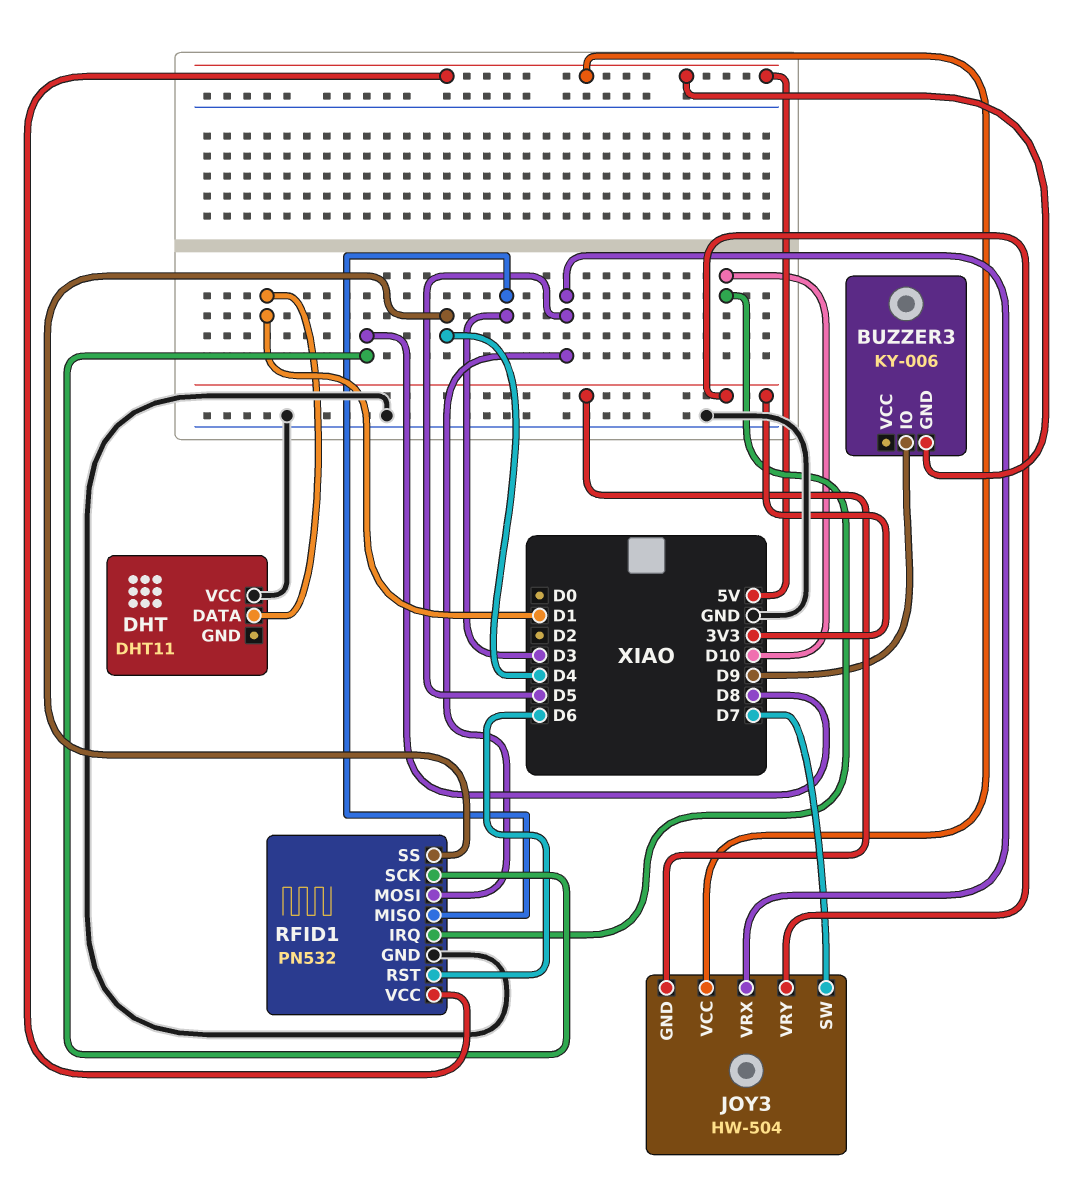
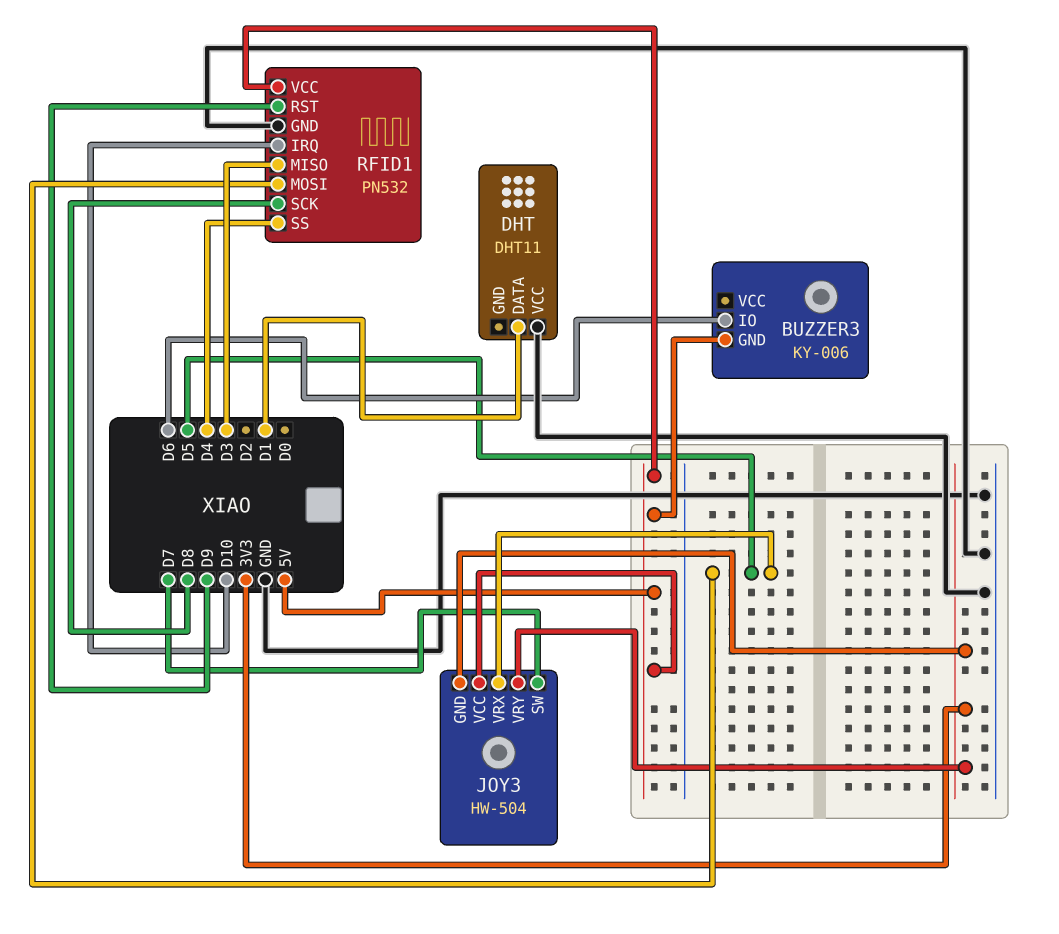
BUZZER3 pin IO: D9 -> D6
RFID1 pin RST: D6 -> D9

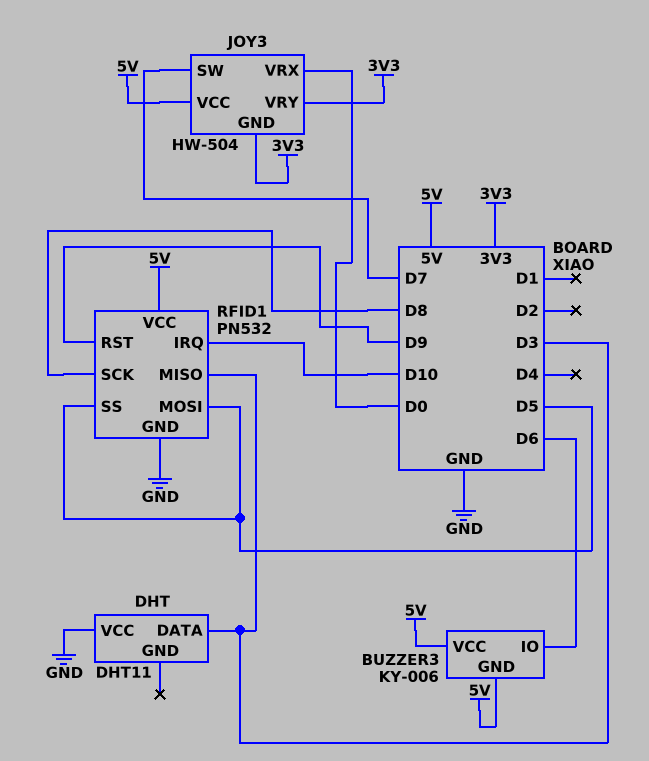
BUZZER3 pin VCC: none -> 5V
DHT pin DATA: D1 -> D3
JOY3 pin VRX: D5 -> D0
RFID1 pin SS: D4 -> D5

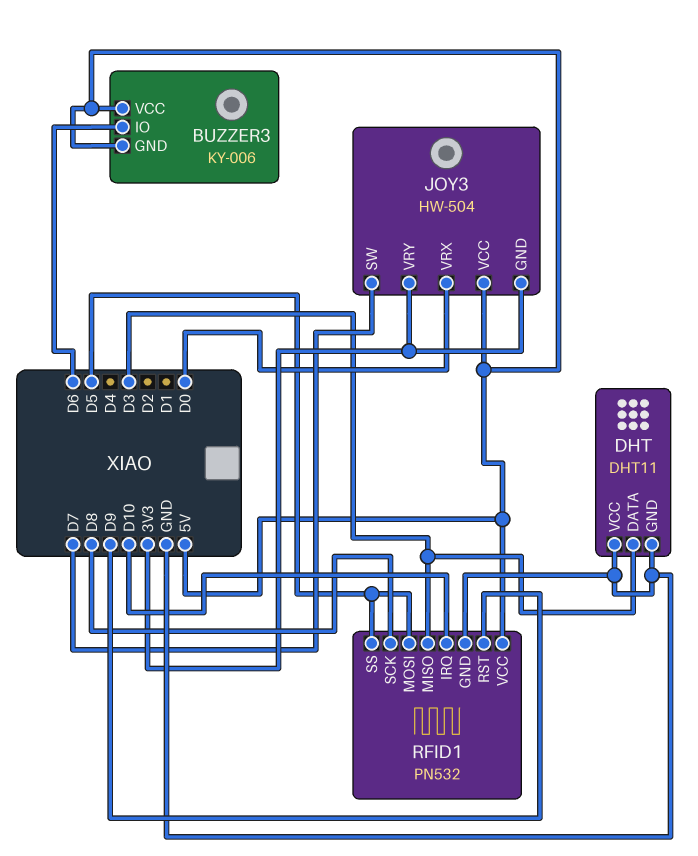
DHT pin GND: none -> GND

